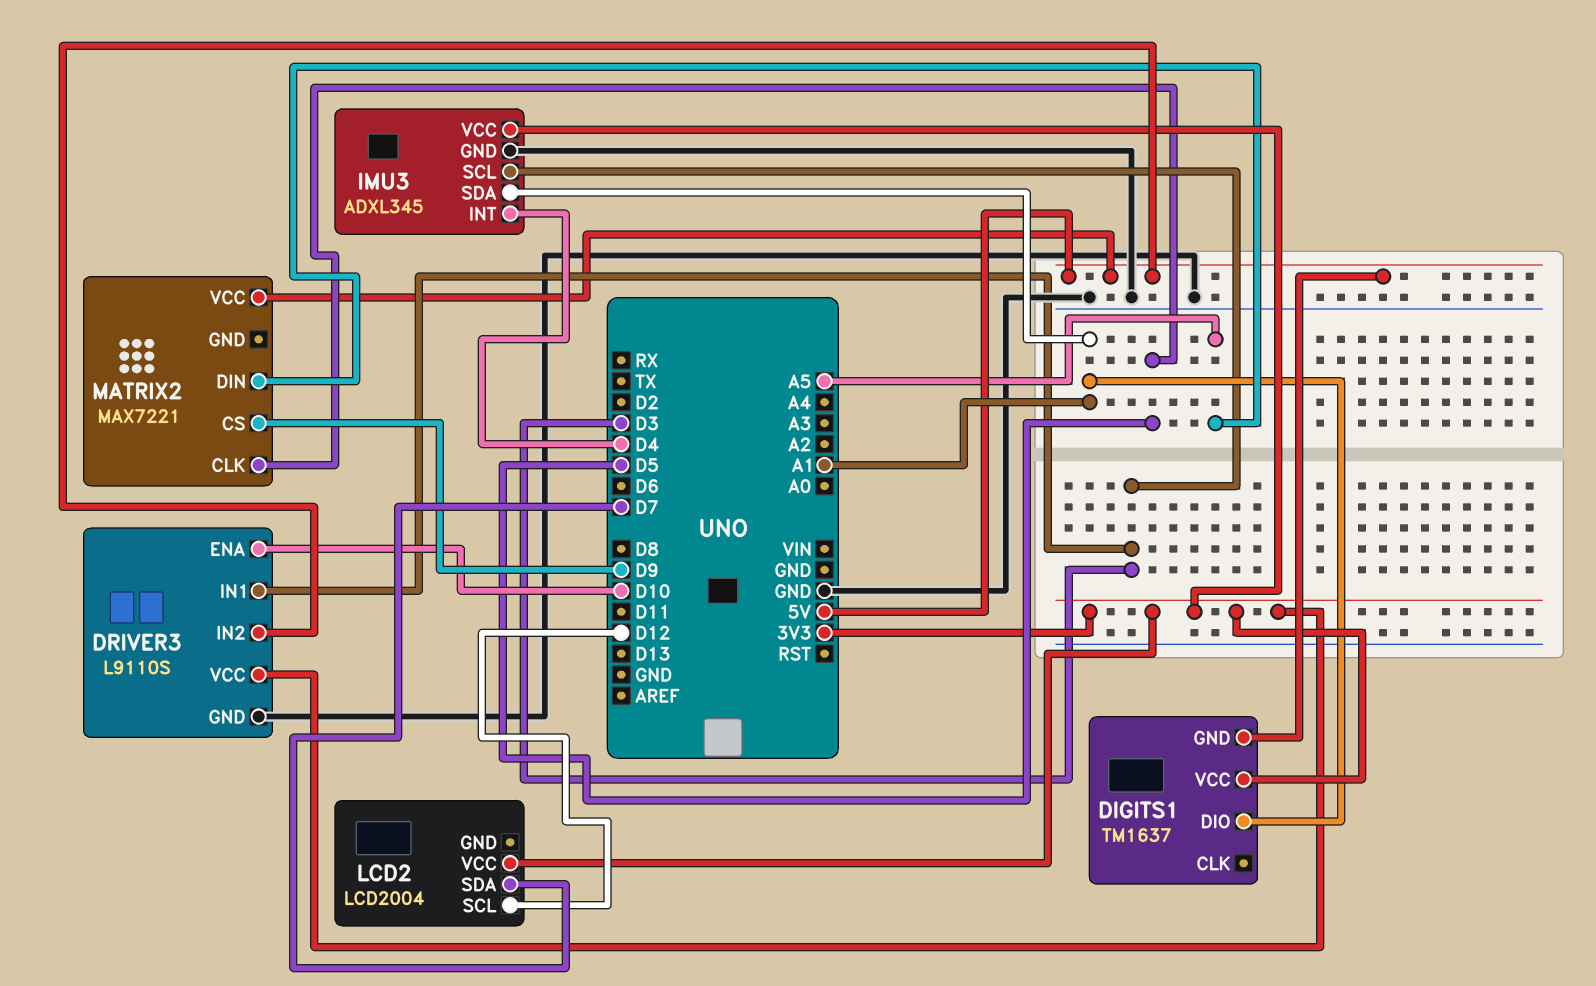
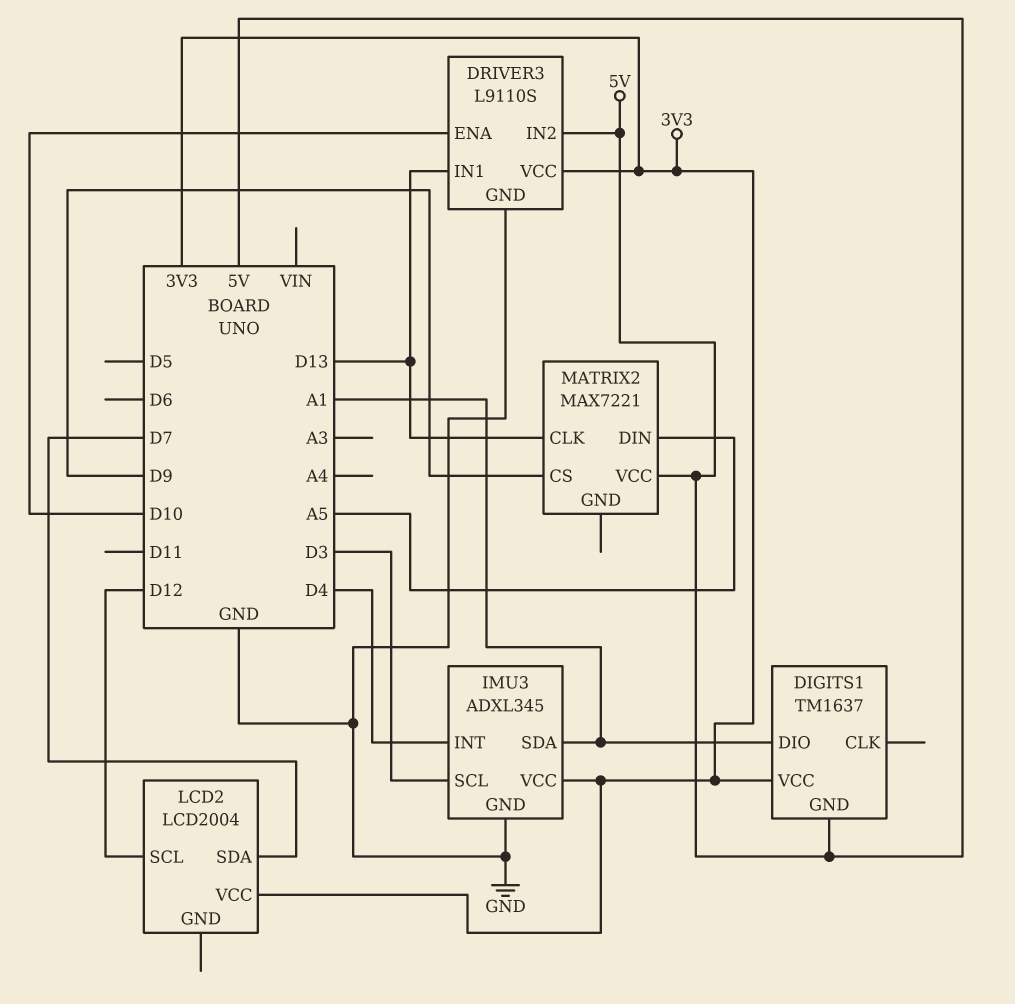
DRIVER3 pin IN1: D3 -> D13
MATRIX2 pin CLK: D5 -> D13

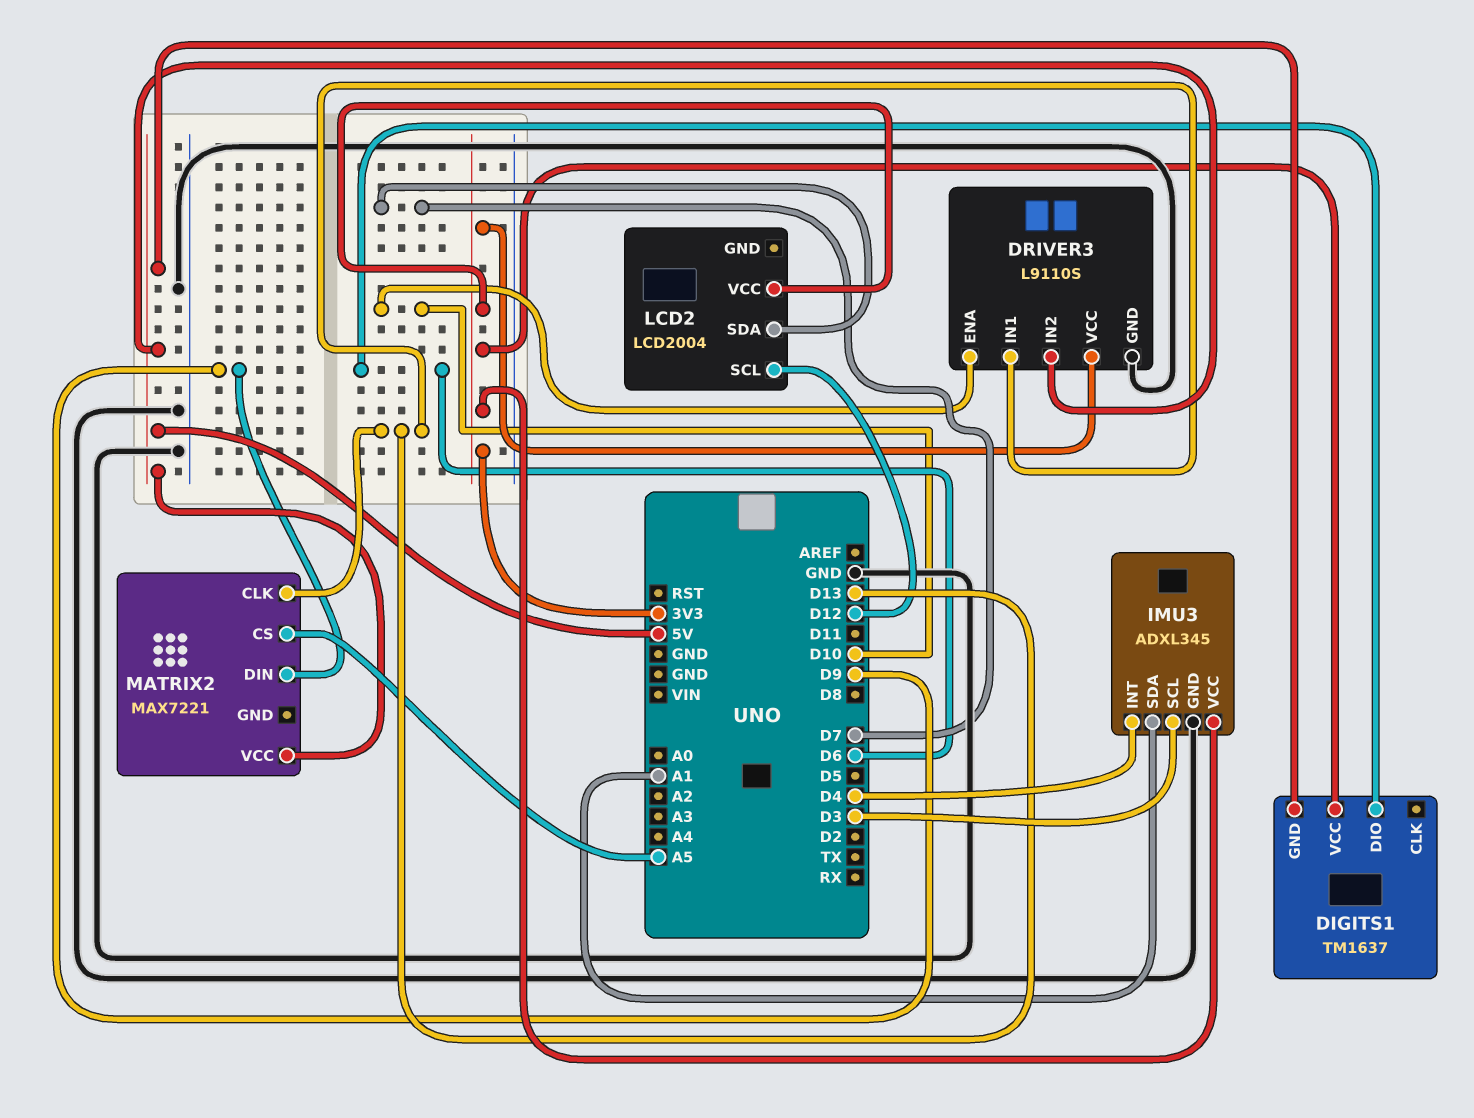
DIGITS1 pin DIO: A1 -> D6
MATRIX2 pin CS: D9 -> A5
MATRIX2 pin DIN: A5 -> D9

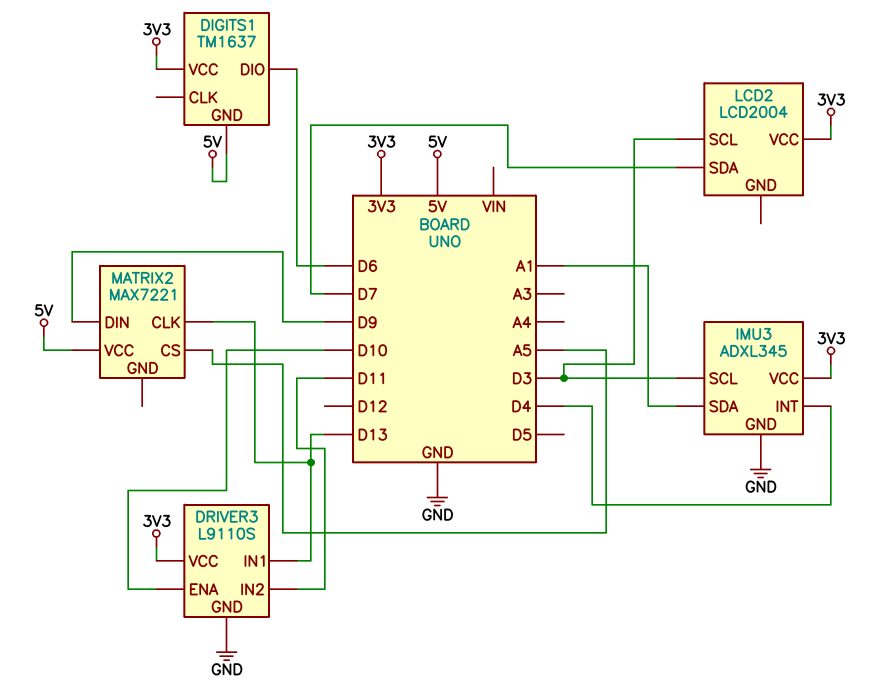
DRIVER3 pin IN2: 5V -> D11
LCD2 pin SCL: D12 -> D3

